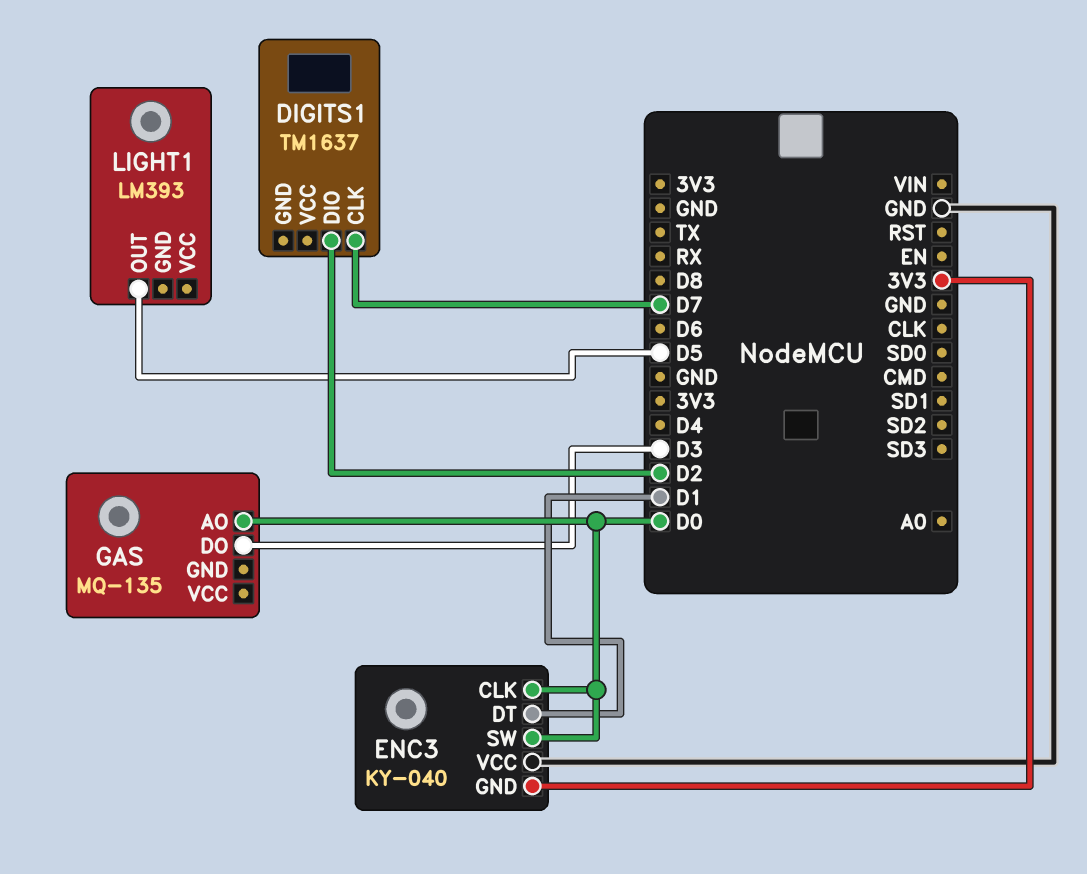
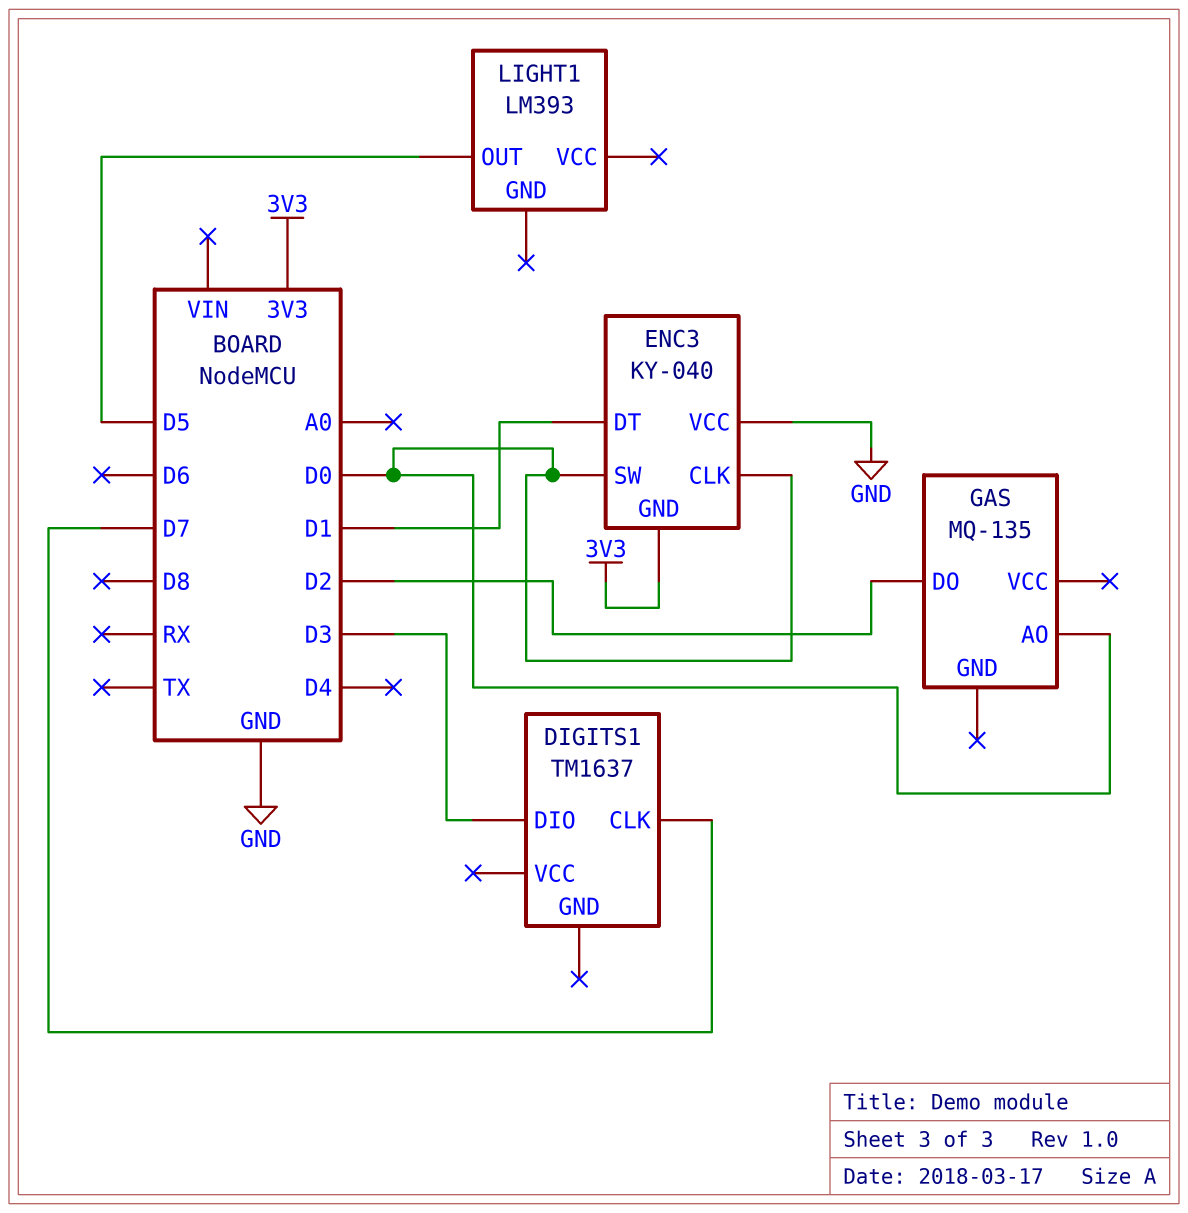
DIGITS1 pin DIO: D2 -> D3
GAS pin DO: D3 -> D2

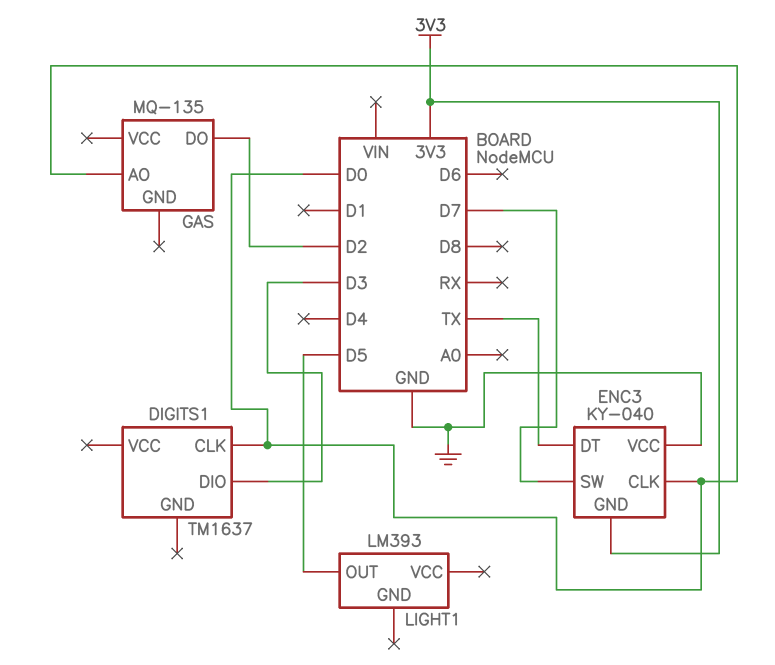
DIGITS1 pin CLK: D7 -> D0
ENC3 pin DT: D1 -> TX
ENC3 pin SW: D0 -> D7

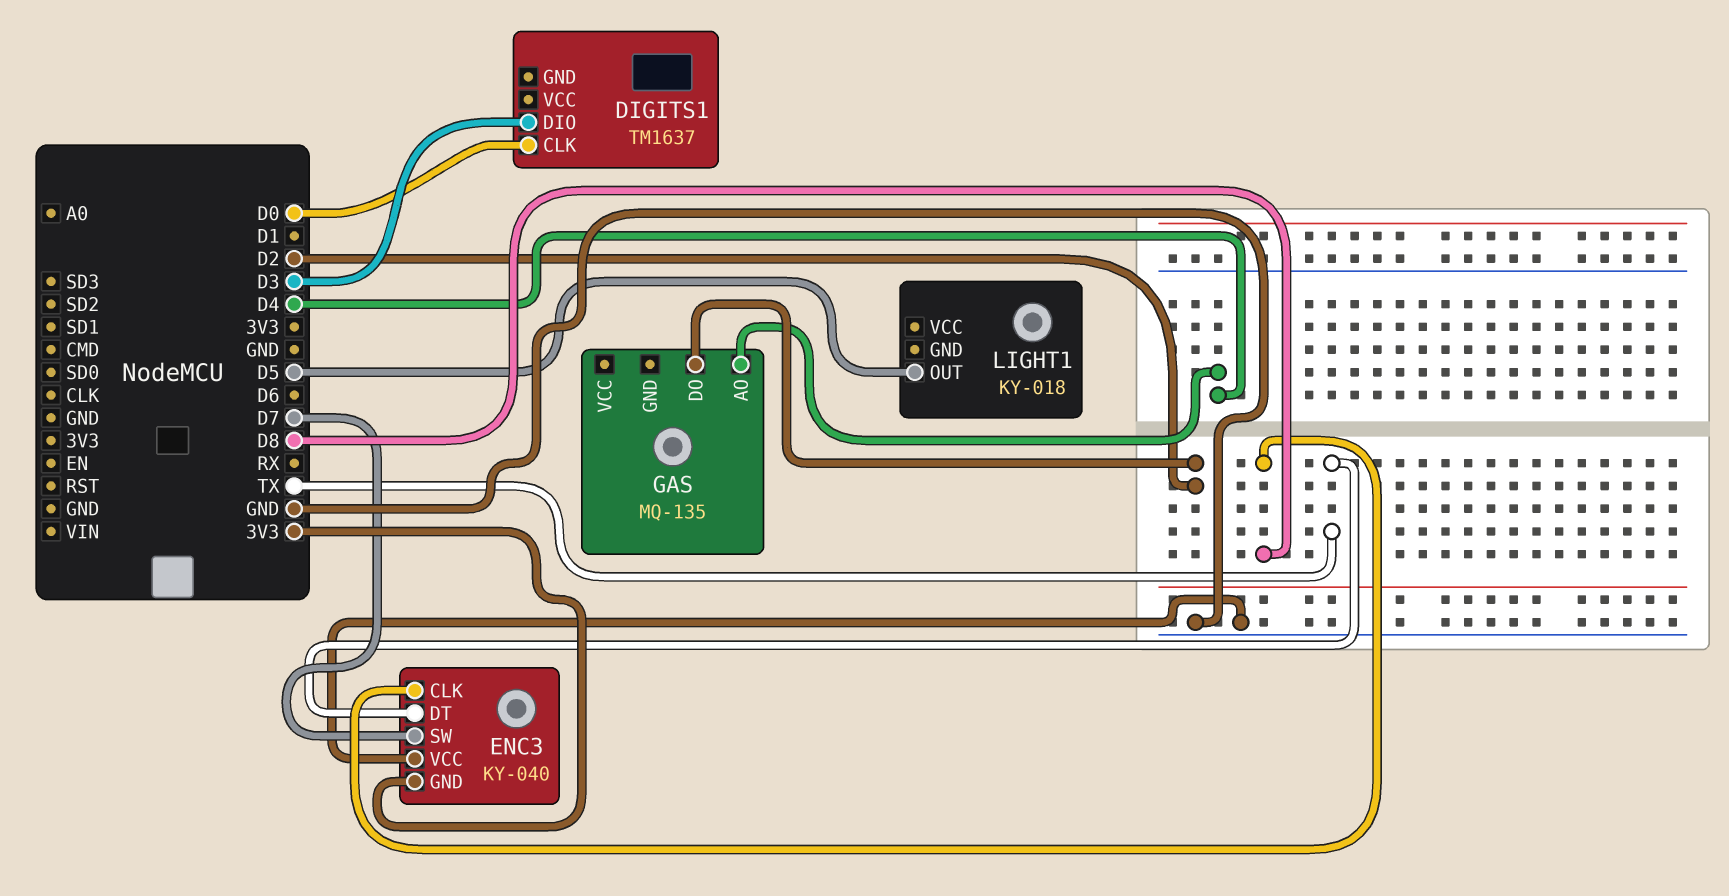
ENC3 pin CLK: D0 -> D8
GAS pin AO: D0 -> D4
LIGHT1: LM393 -> KY-018

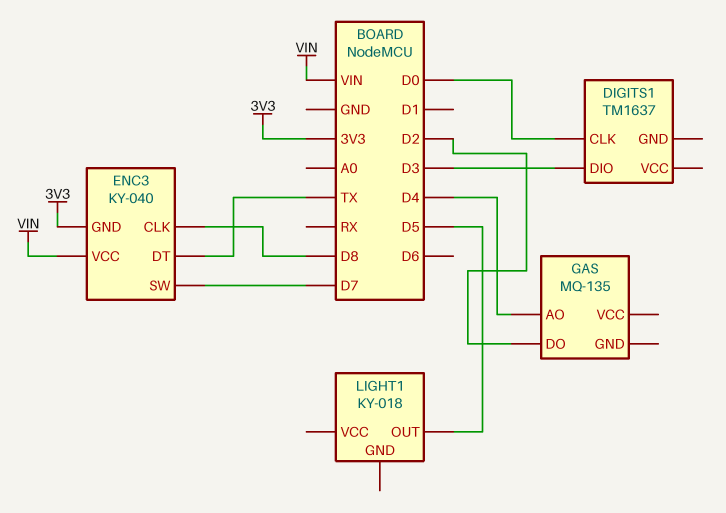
ENC3 pin VCC: GND -> VIN

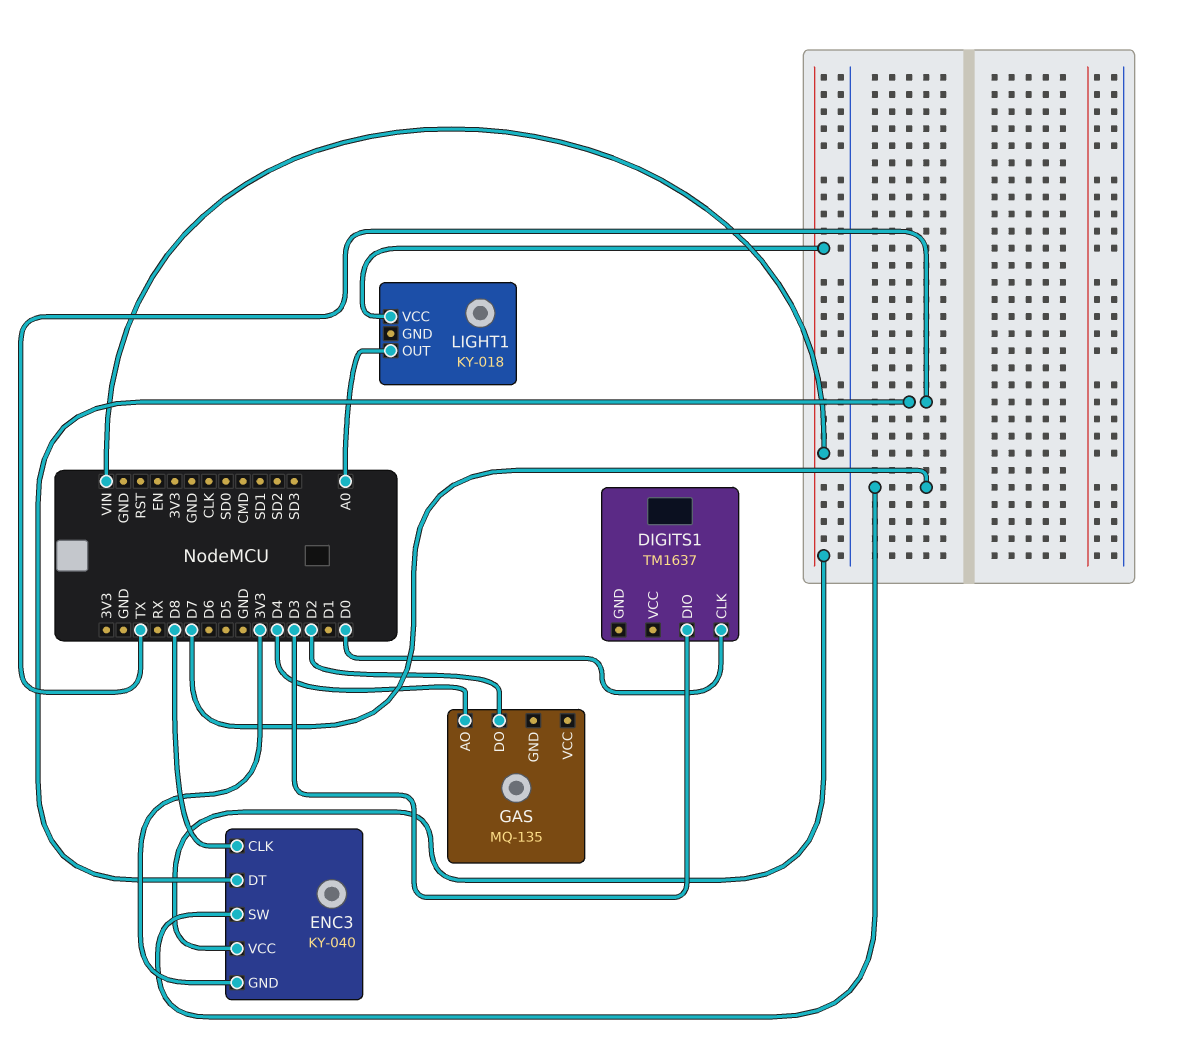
LIGHT1 pin OUT: D5 -> A0
LIGHT1 pin VCC: none -> VIN

